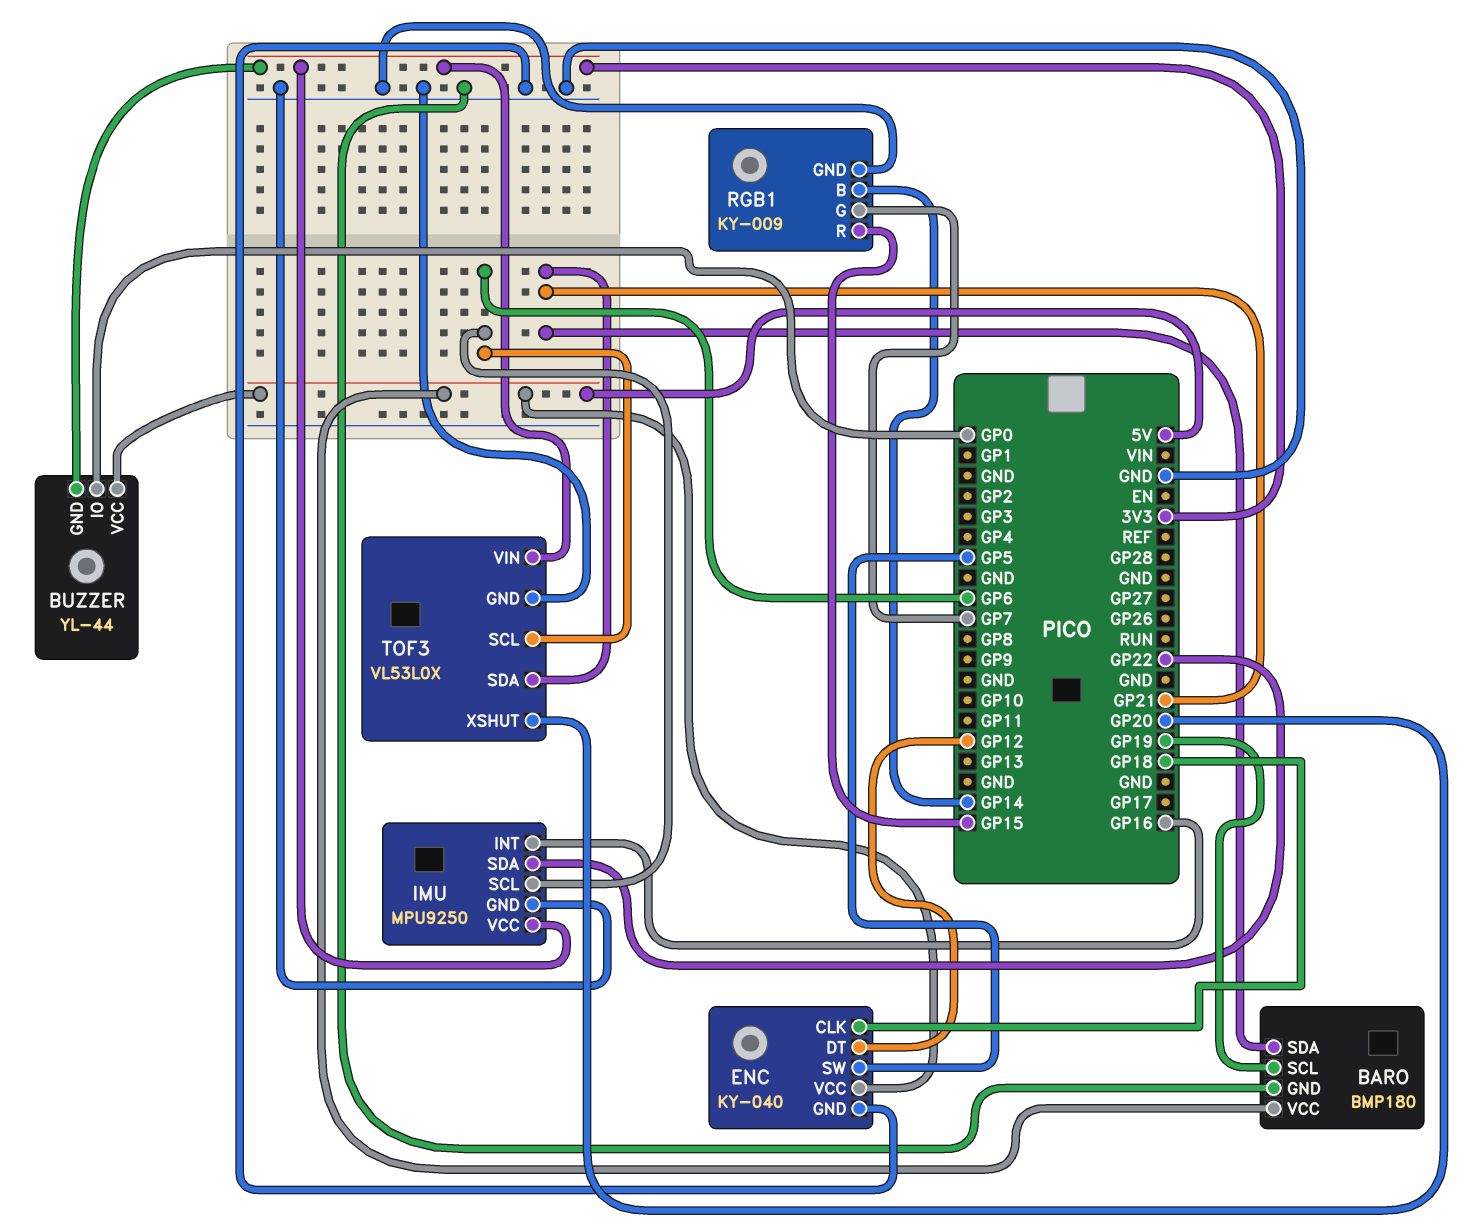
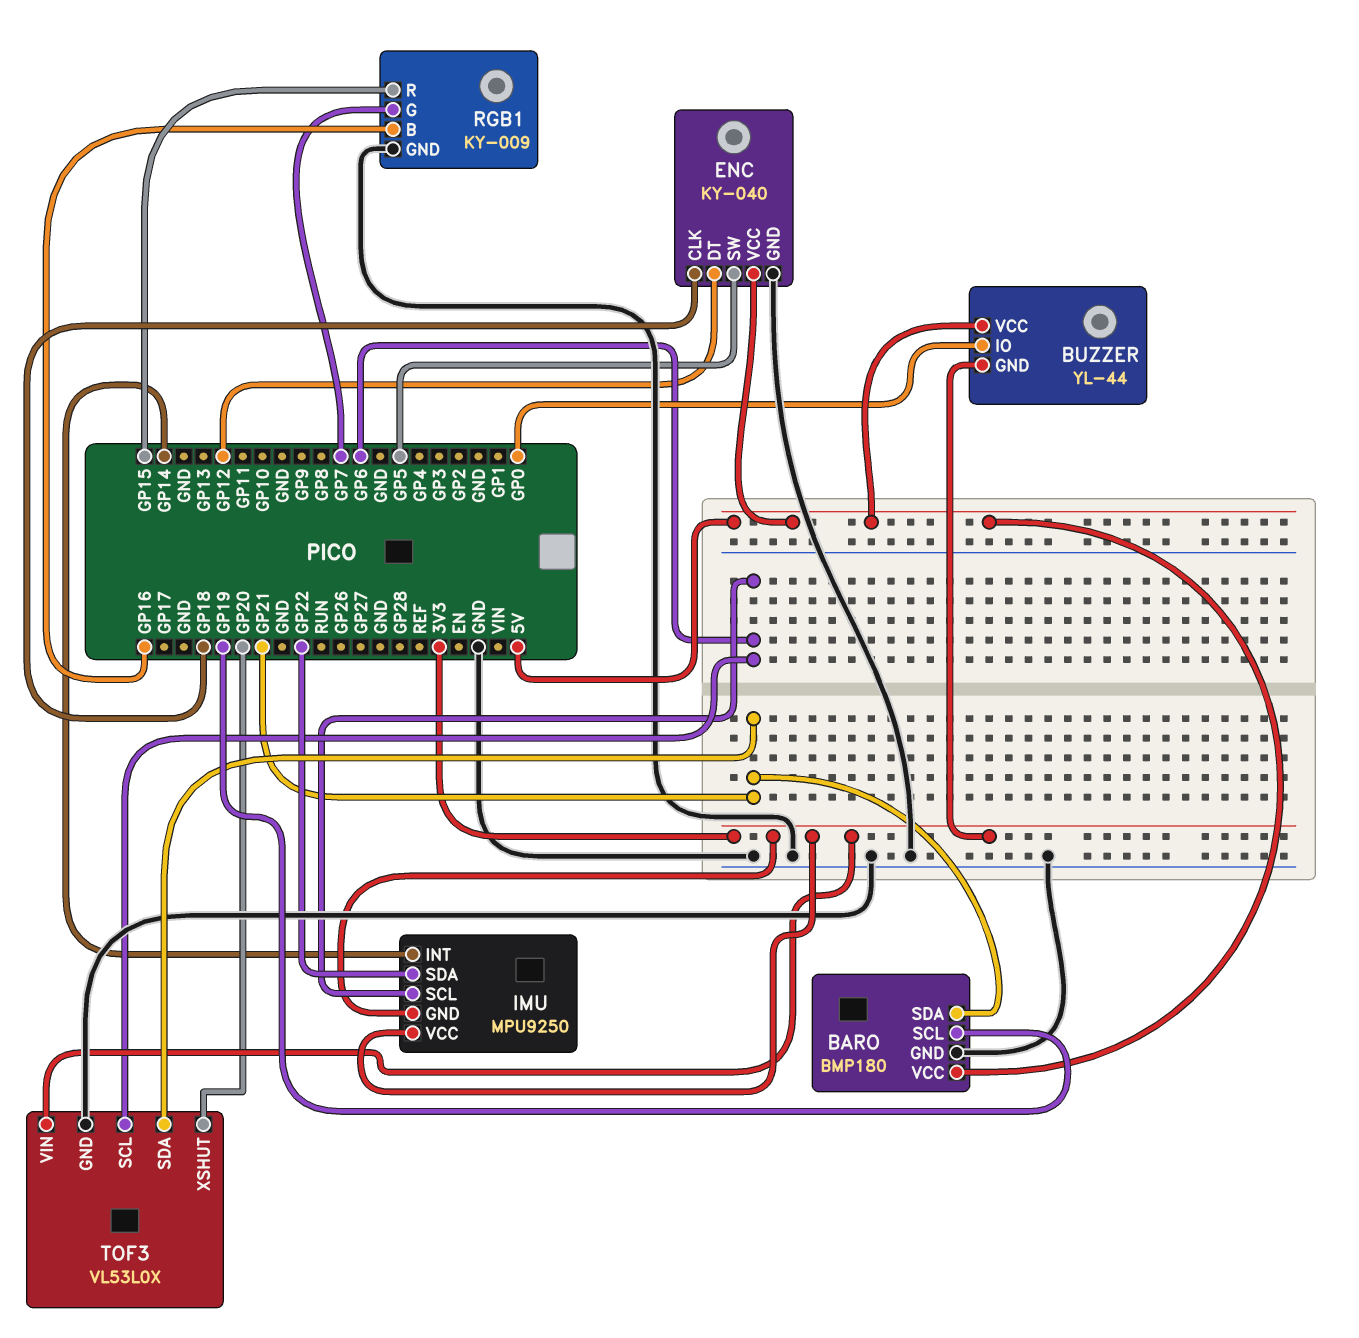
IMU pin GND: GND -> 3V3
IMU pin INT: GP16 -> GP14
RGB1 pin B: GP14 -> GP16

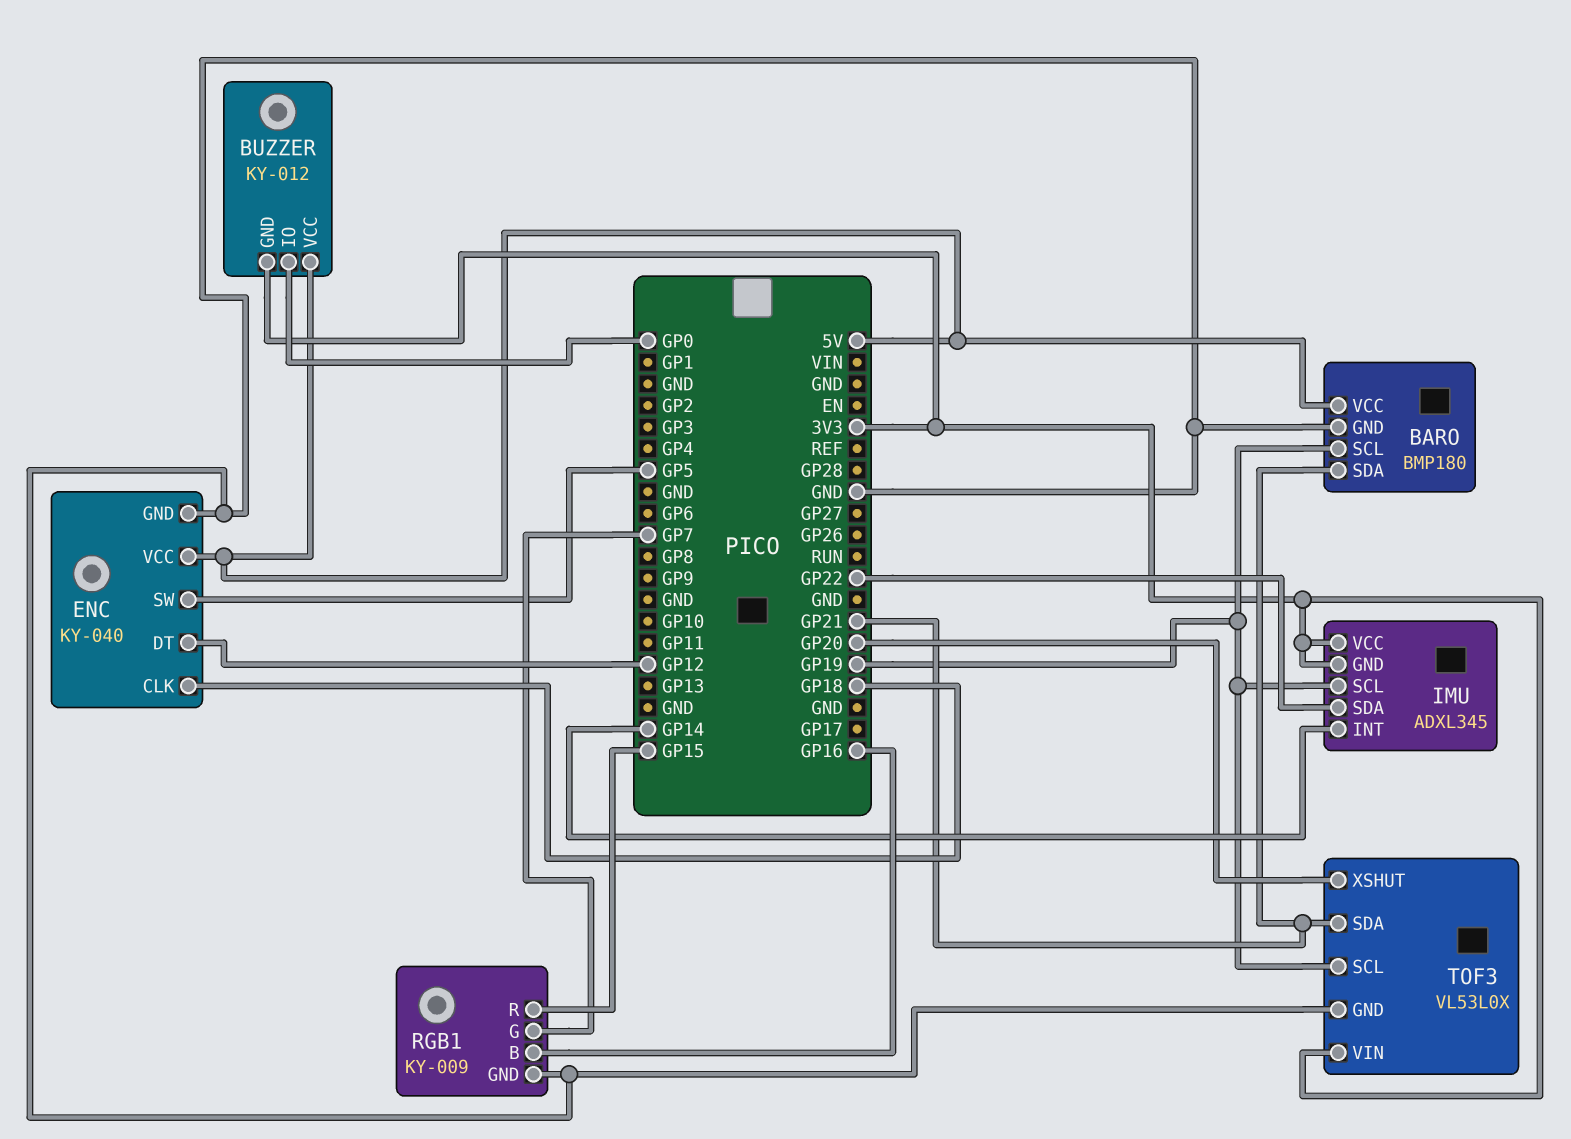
BUZZER: YL-44 -> KY-012
IMU: MPU9250 -> ADXL345
IMU pin SCL: GP6 -> GP19
TOF3 pin SCL: GP6 -> GP19

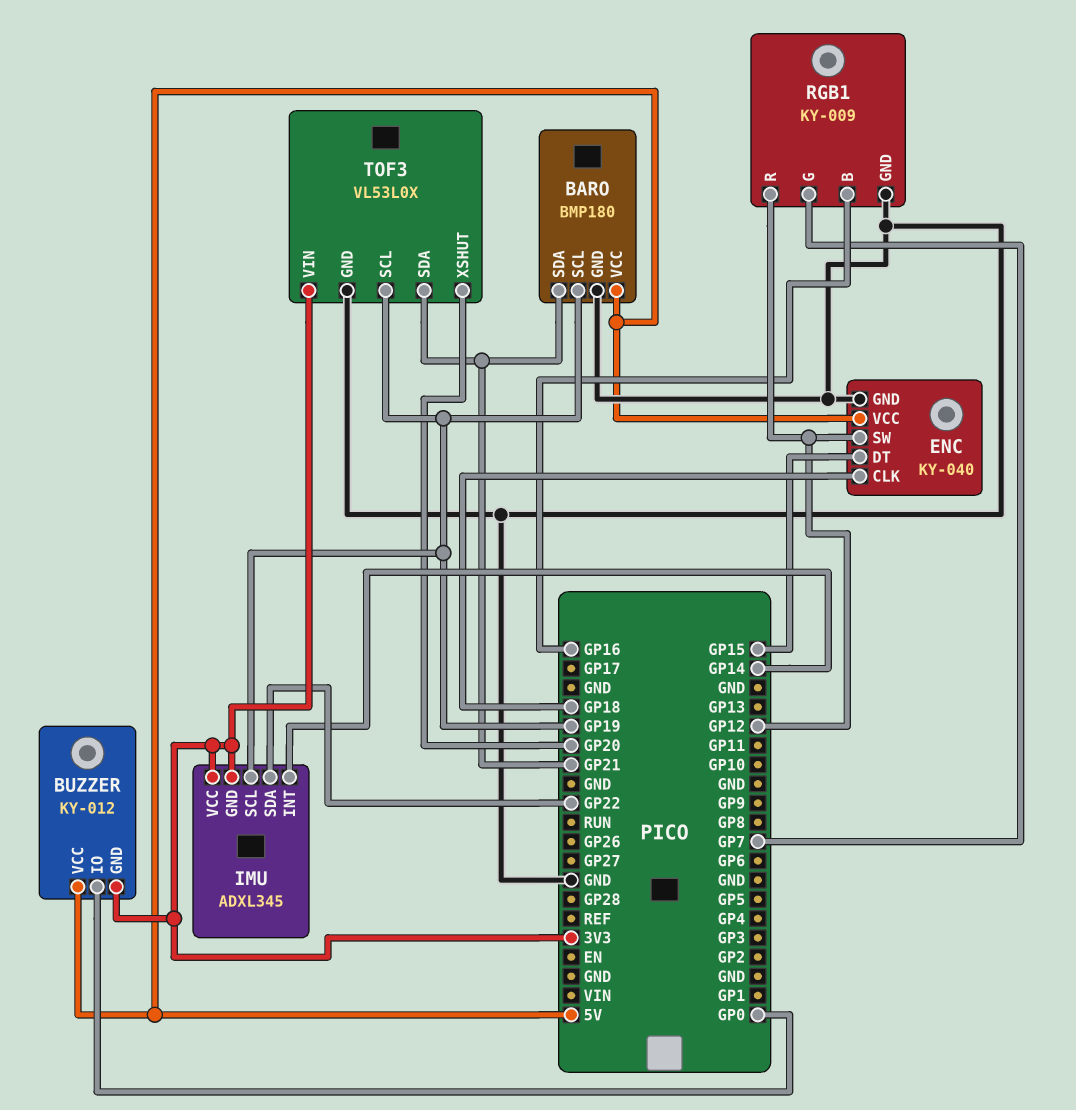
ENC pin DT: GP12 -> GP15
ENC pin SW: GP5 -> GP12
RGB1 pin R: GP15 -> GP12

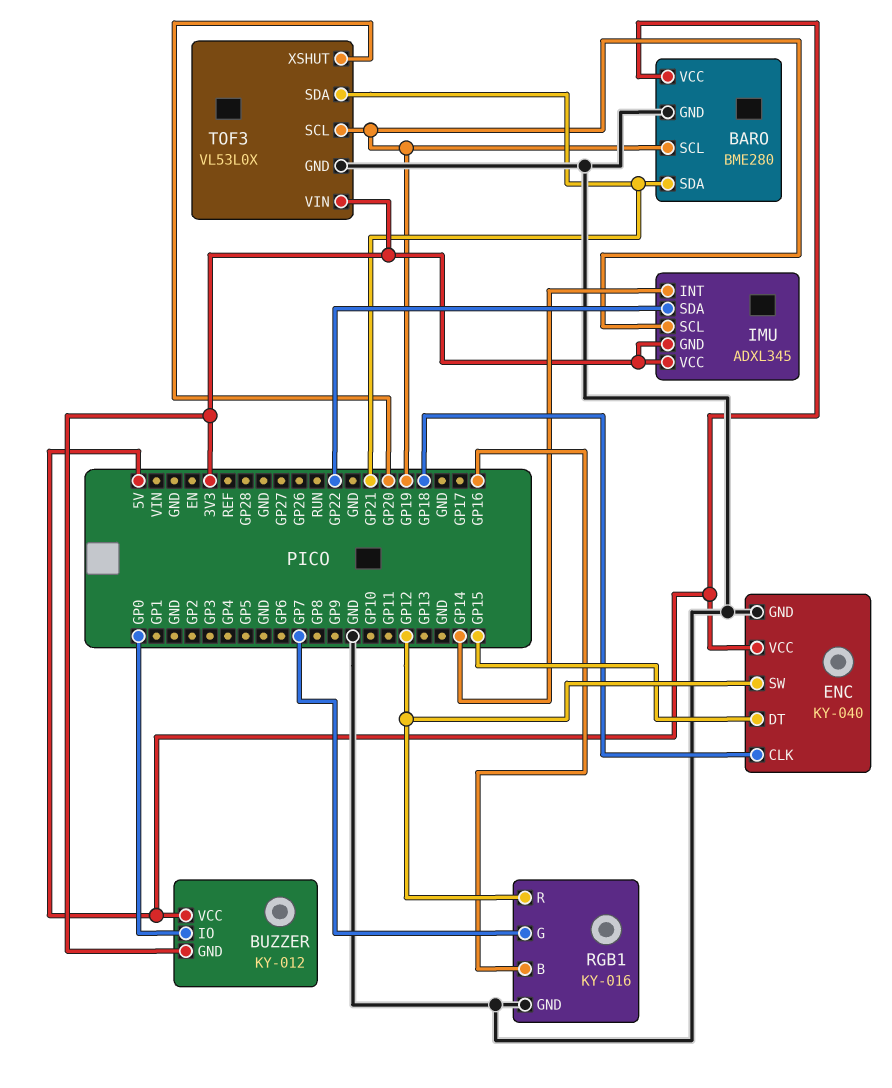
BARO: BMP180 -> BME280
RGB1: KY-009 -> KY-016

